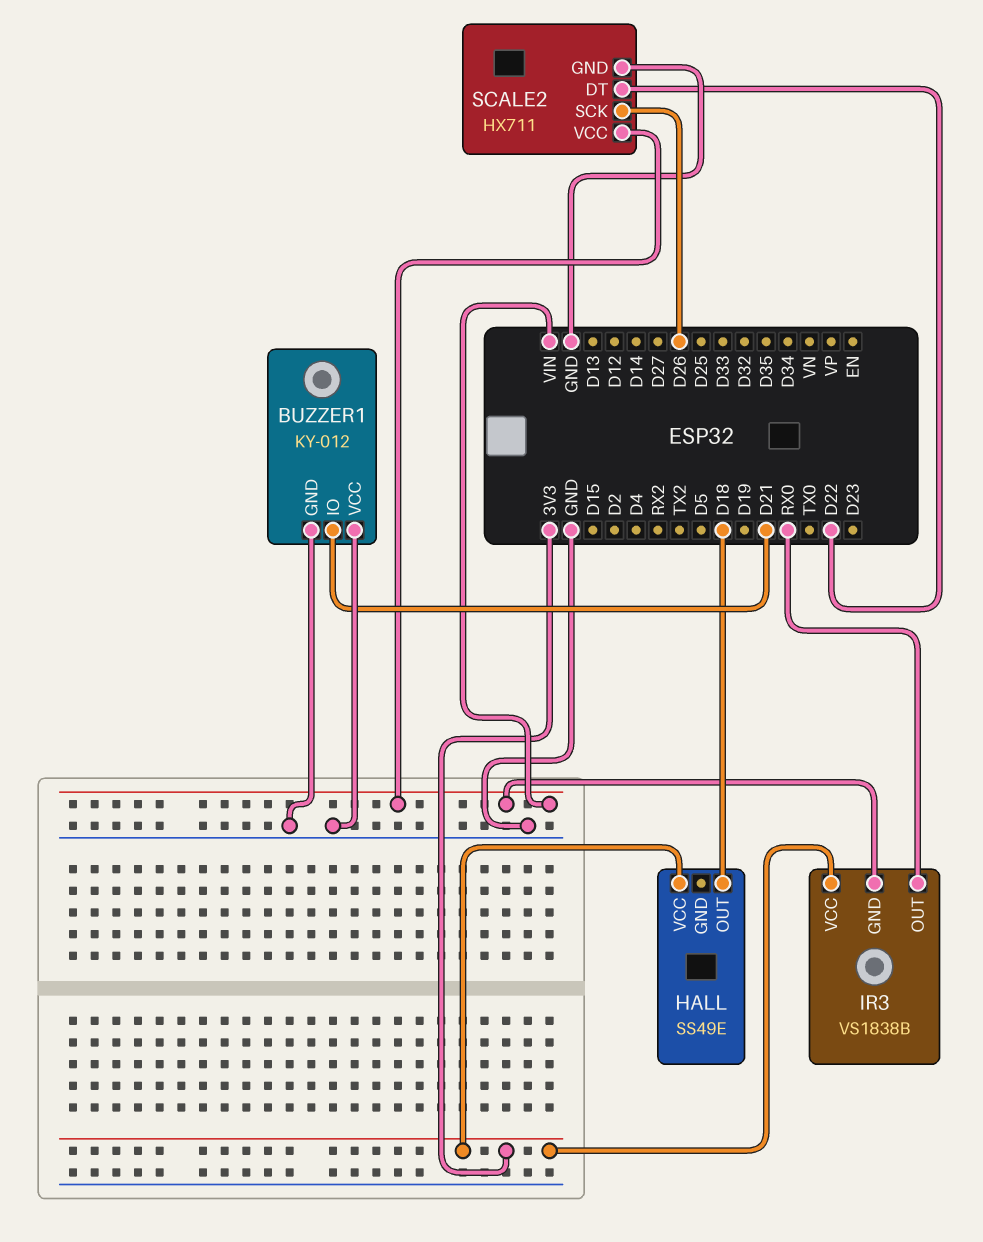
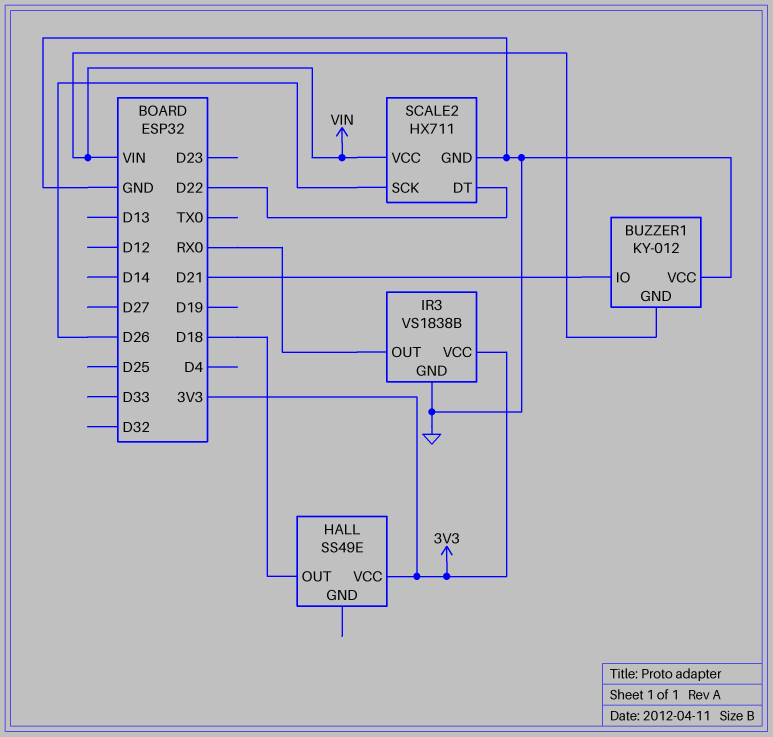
BUZZER1 pin GND: GND -> VIN
IR3 pin GND: VIN -> GND

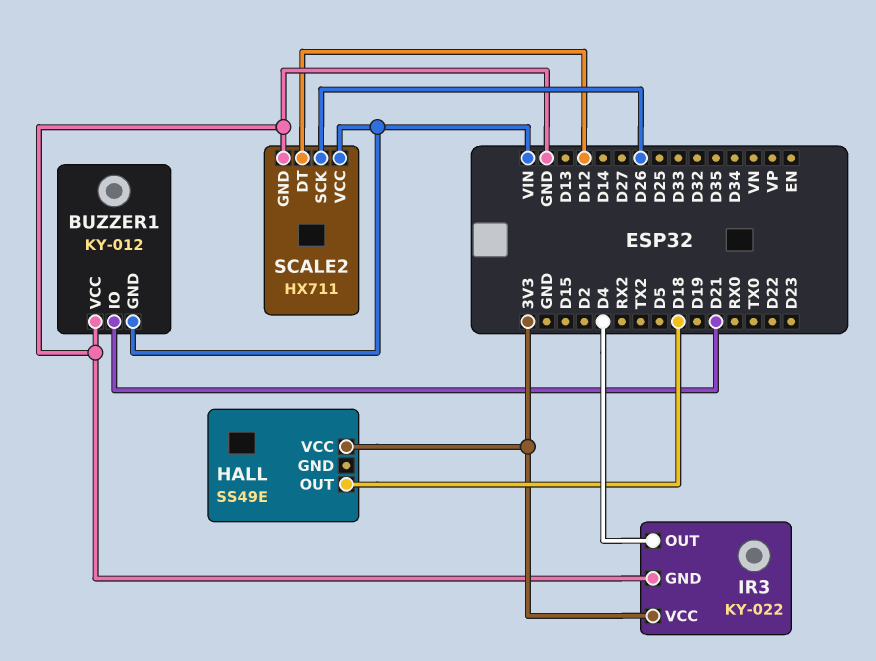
IR3: VS1838B -> KY-022
IR3 pin OUT: RX0 -> D4
SCALE2 pin DT: D22 -> D12

